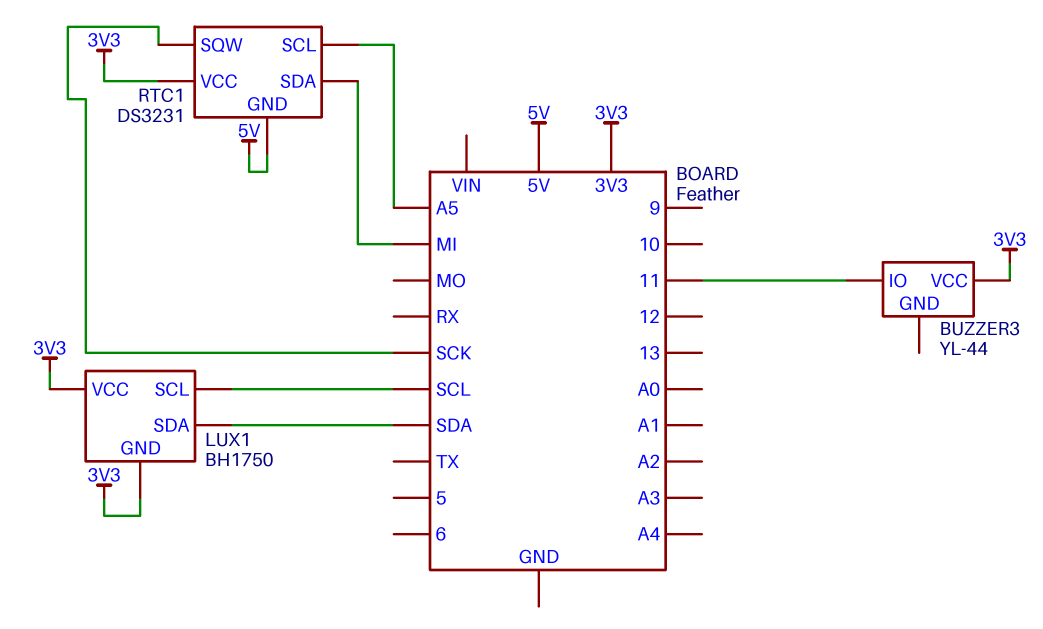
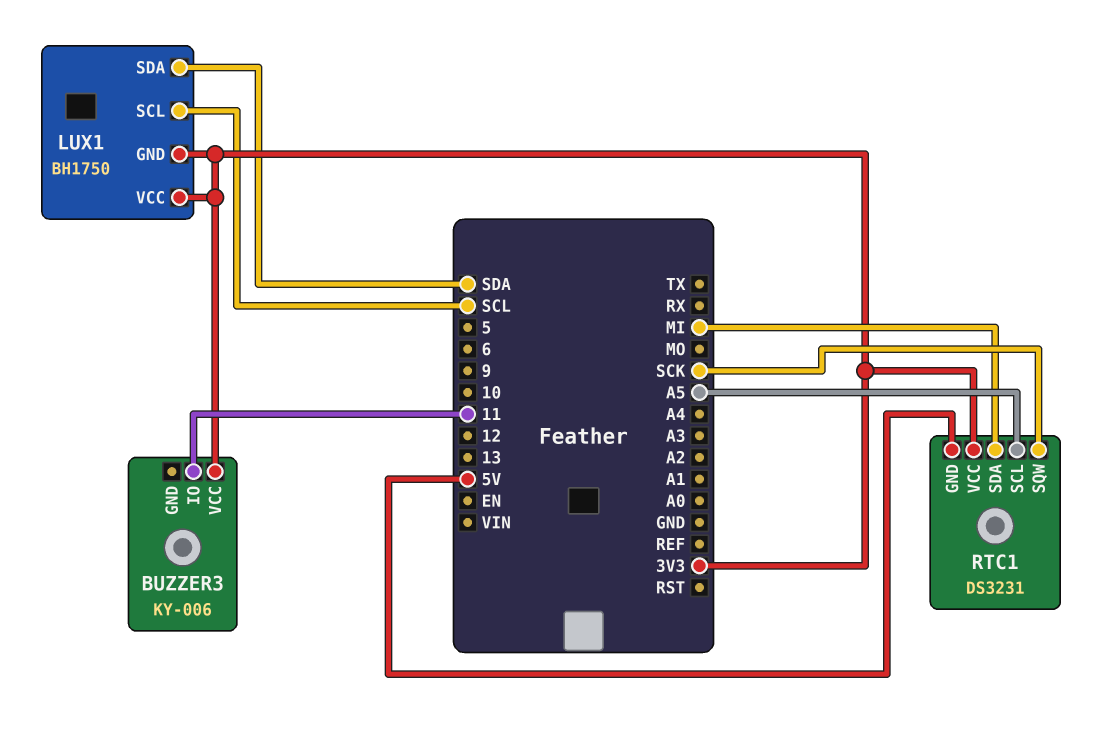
BUZZER3: YL-44 -> KY-006

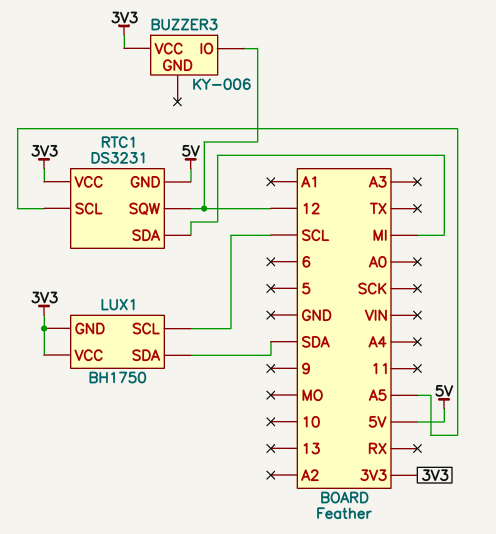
BUZZER3 pin IO: 11 -> 12
RTC1 pin SQW: SCK -> 12

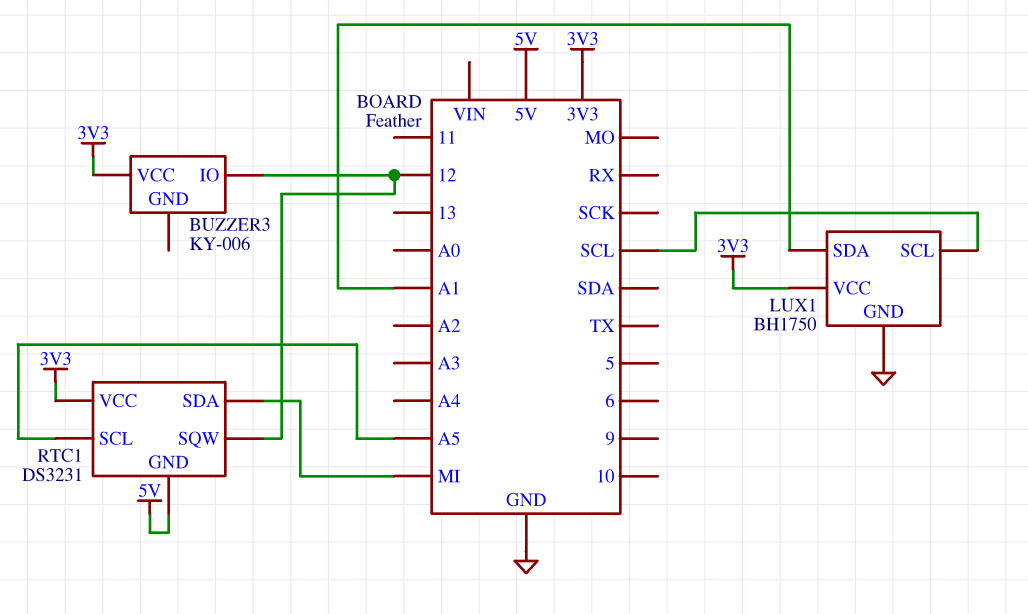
LUX1 pin GND: 3V3 -> GND
LUX1 pin SDA: SDA -> A1

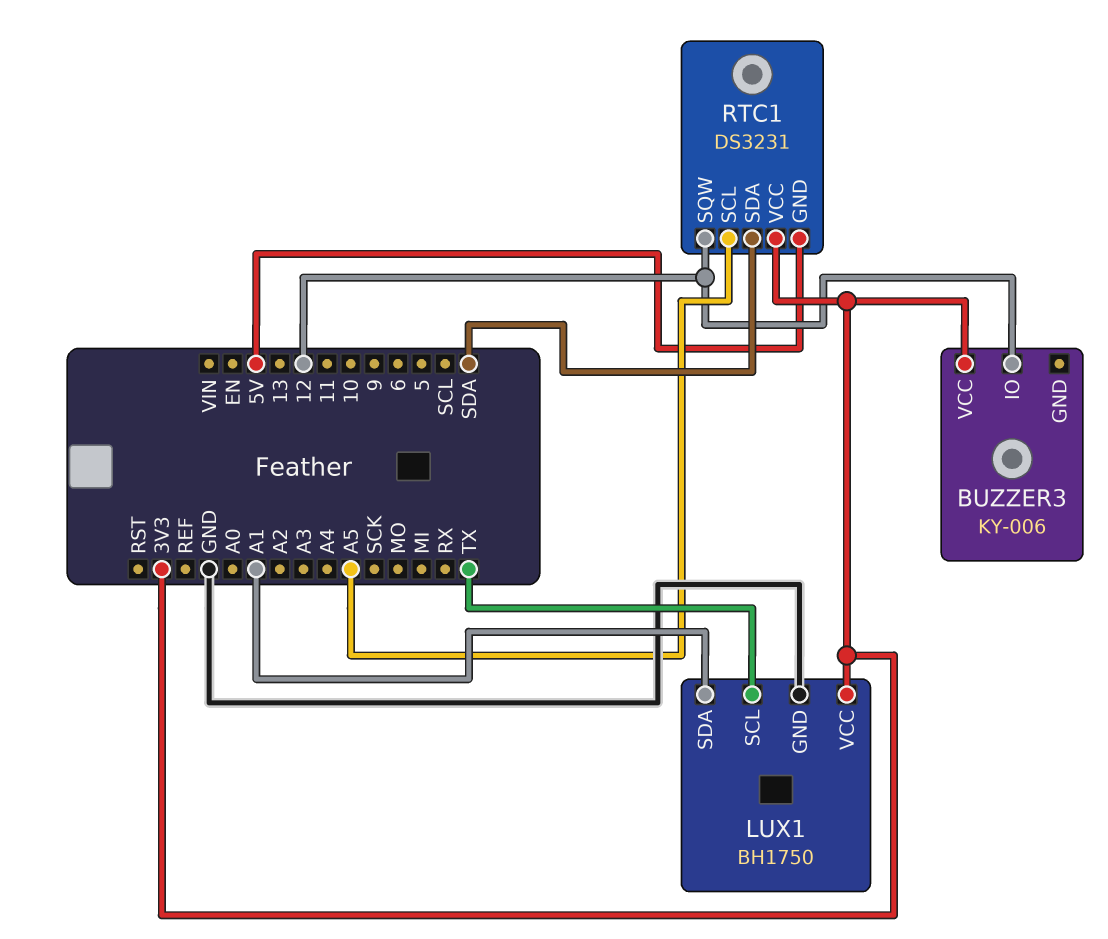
LUX1 pin SCL: SCL -> TX
RTC1 pin SDA: MI -> SDA

